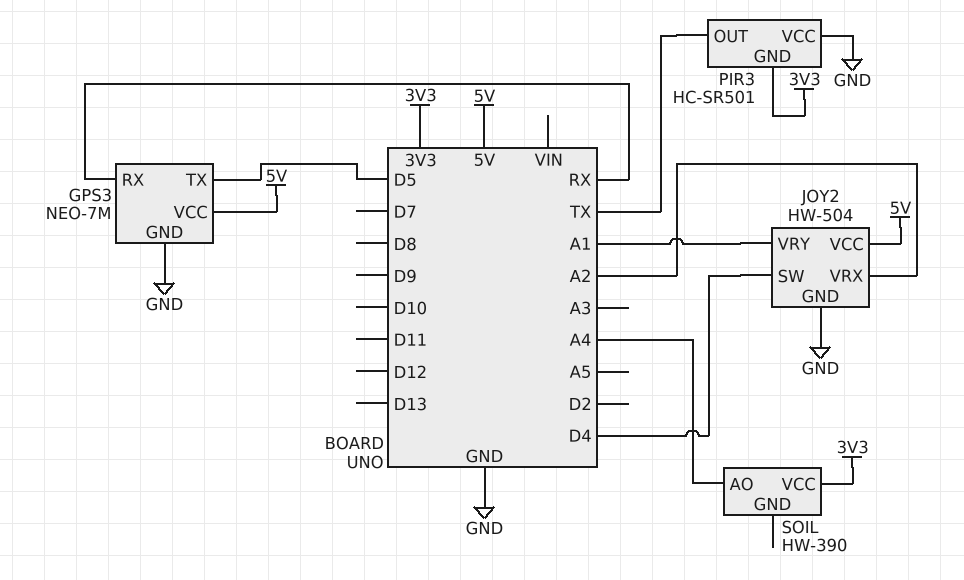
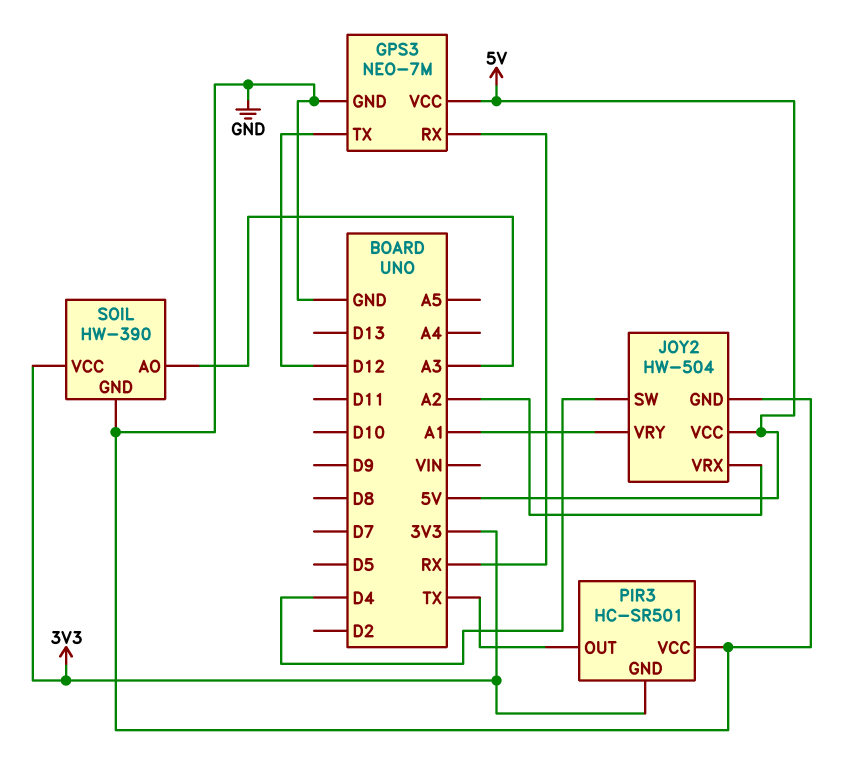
GPS3 pin TX: D5 -> D12
SOIL pin AO: A4 -> A3
SOIL pin GND: none -> GND

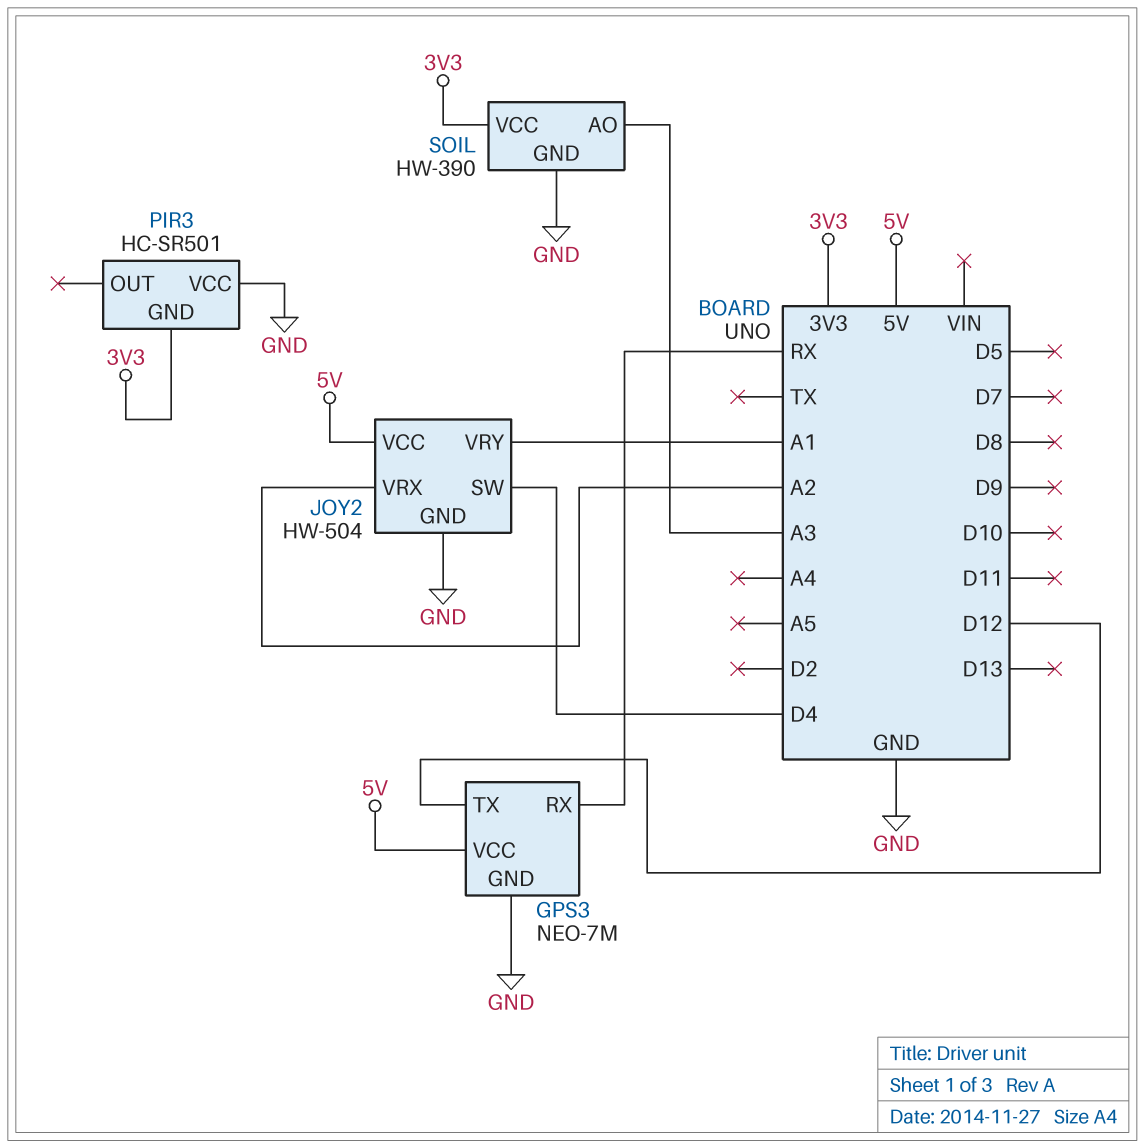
PIR3 pin OUT: TX -> none

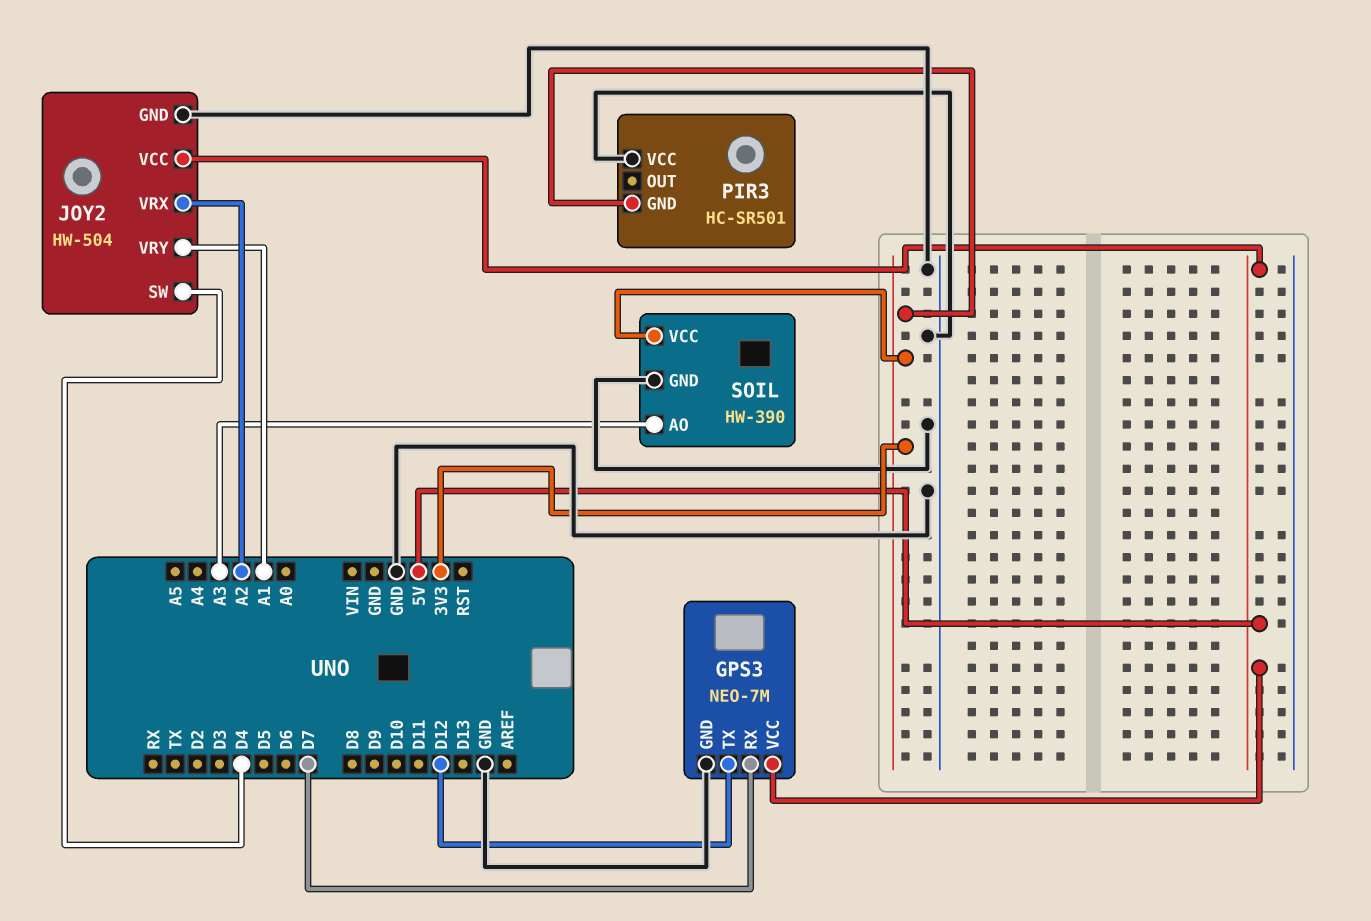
GPS3 pin RX: RX -> D7

